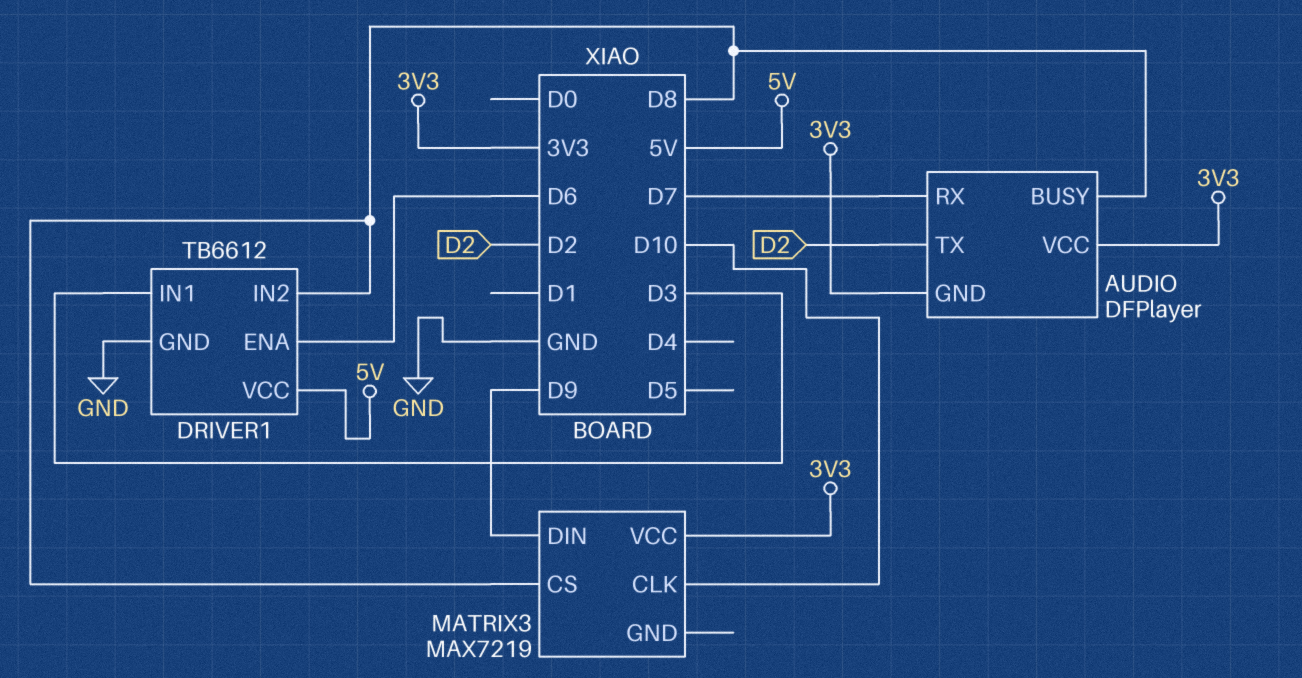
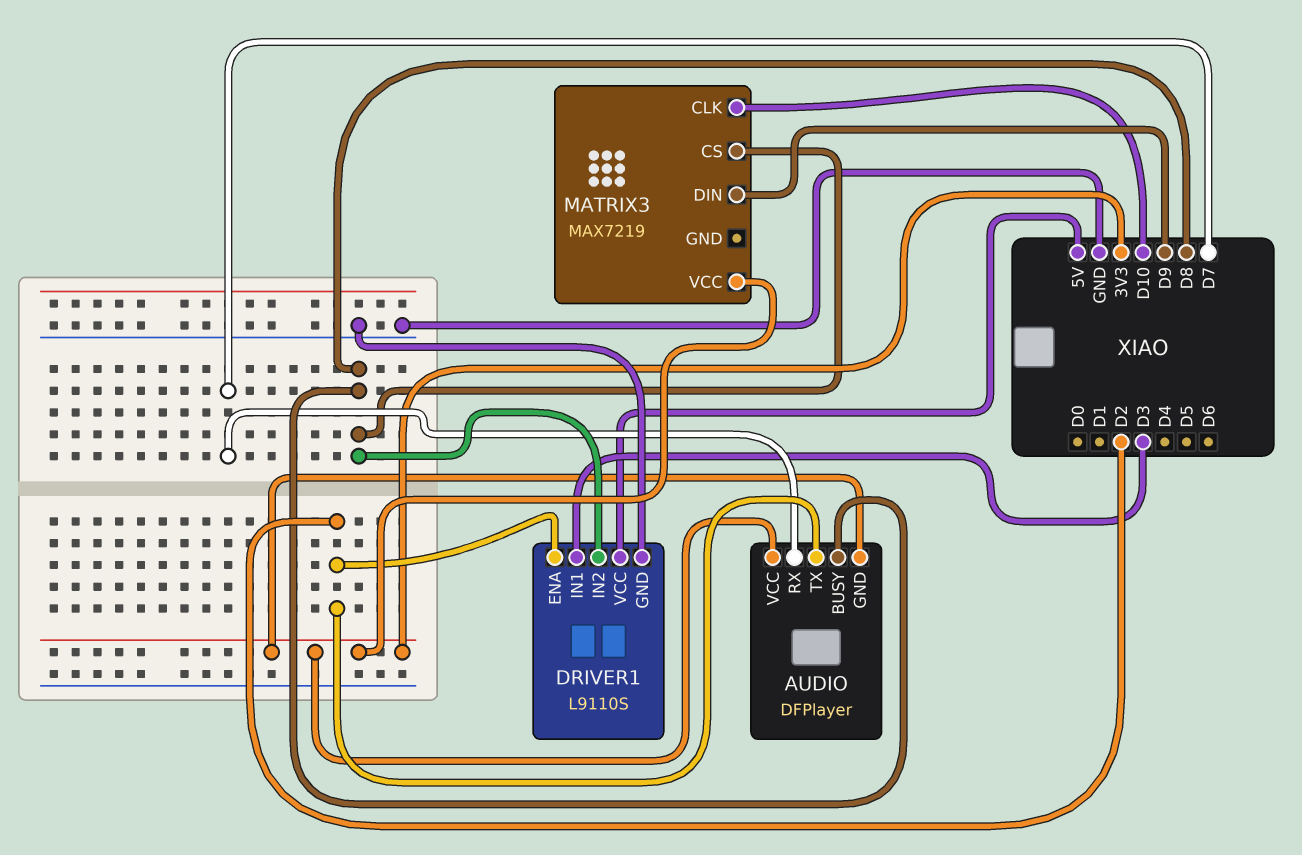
DRIVER1: TB6612 -> L9110S
DRIVER1 pin ENA: D6 -> D2

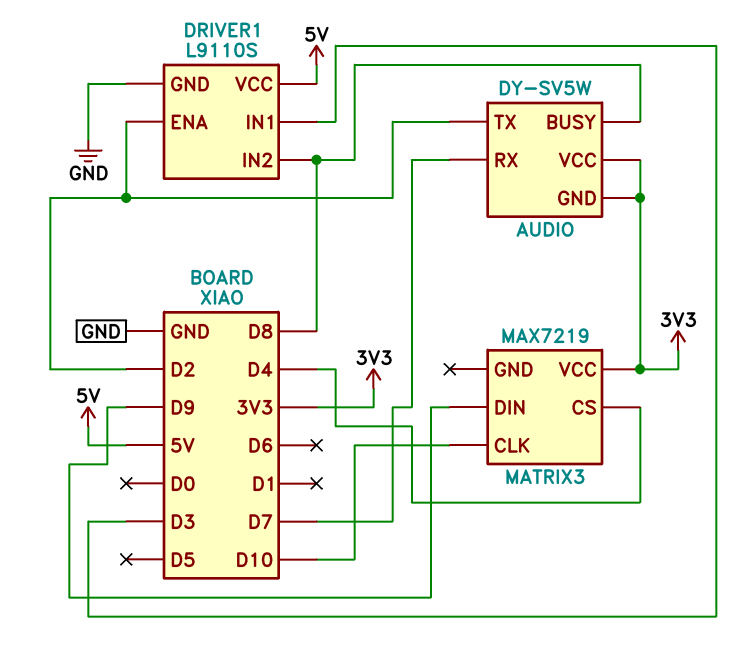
AUDIO: DFPlayer -> DY-SV5W
MATRIX3 pin CS: D8 -> D4

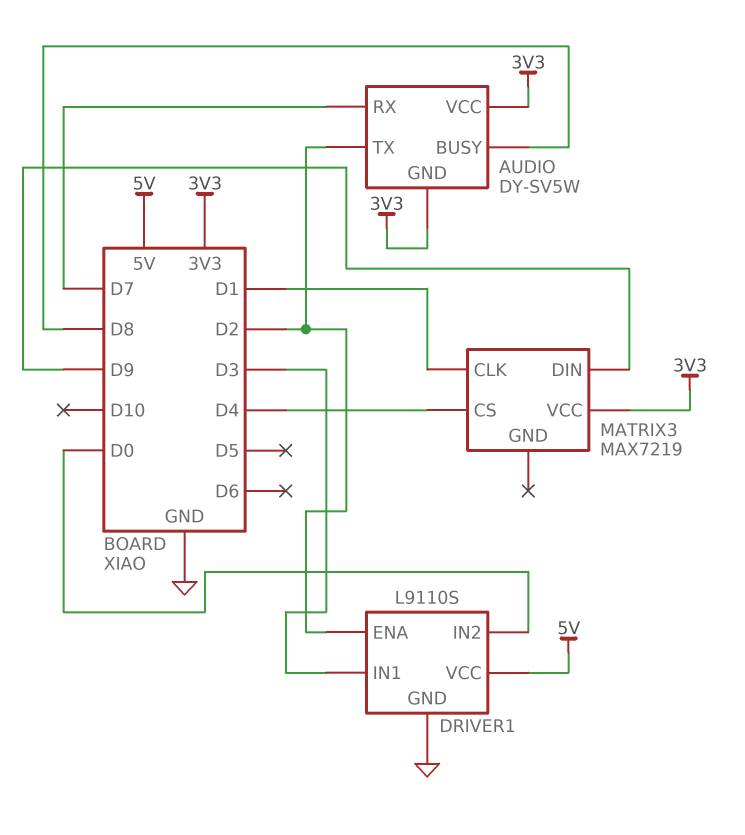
DRIVER1 pin IN2: D8 -> D0
MATRIX3 pin CLK: D10 -> D1

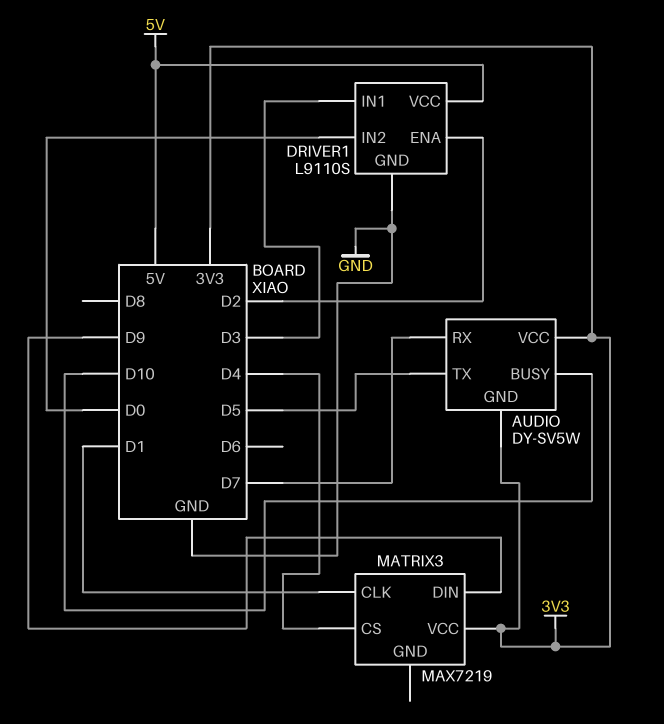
AUDIO pin BUSY: D8 -> D10
AUDIO pin TX: D2 -> D5

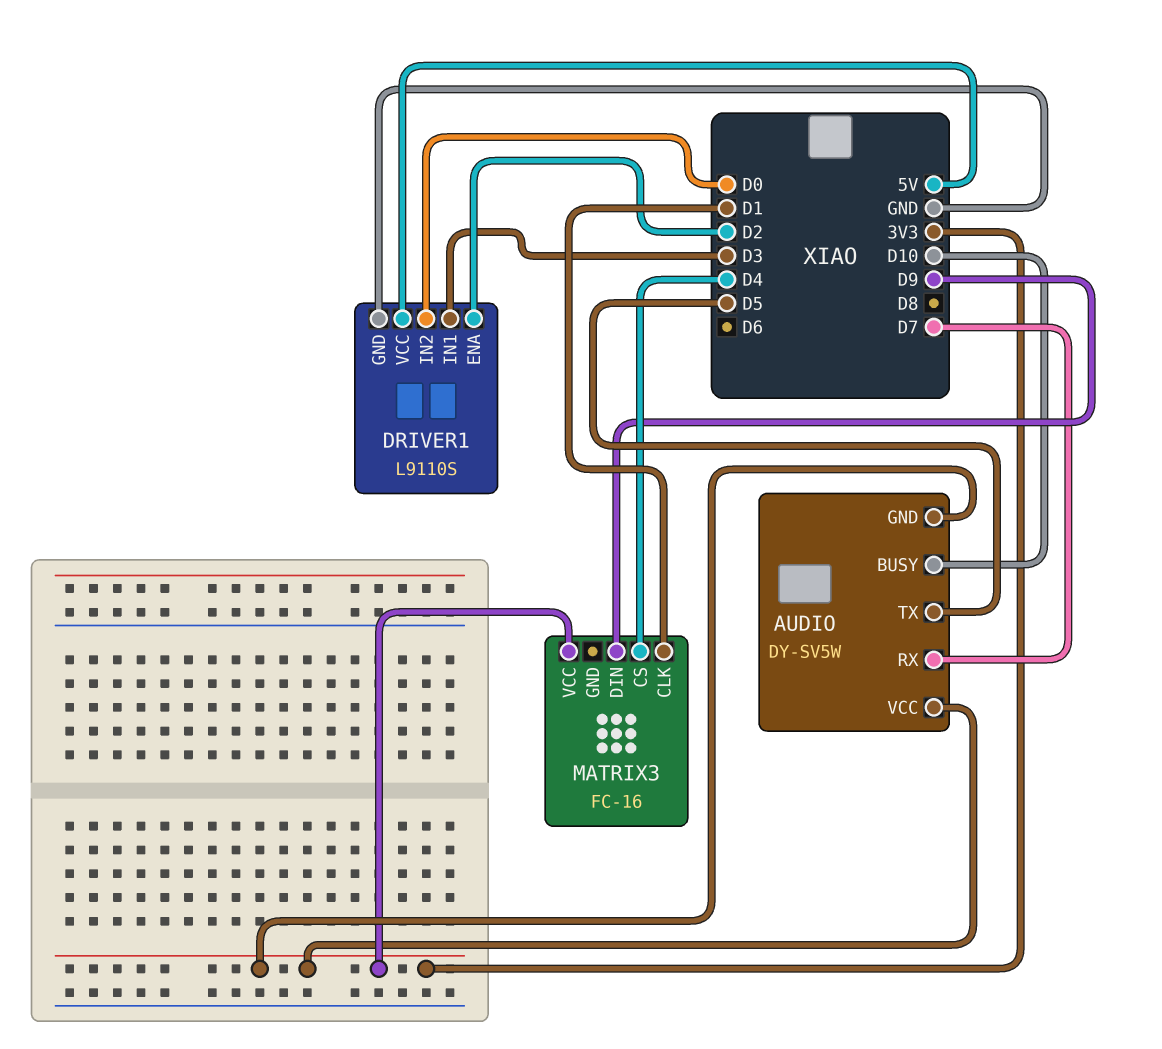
MATRIX3: MAX7219 -> FC-16

